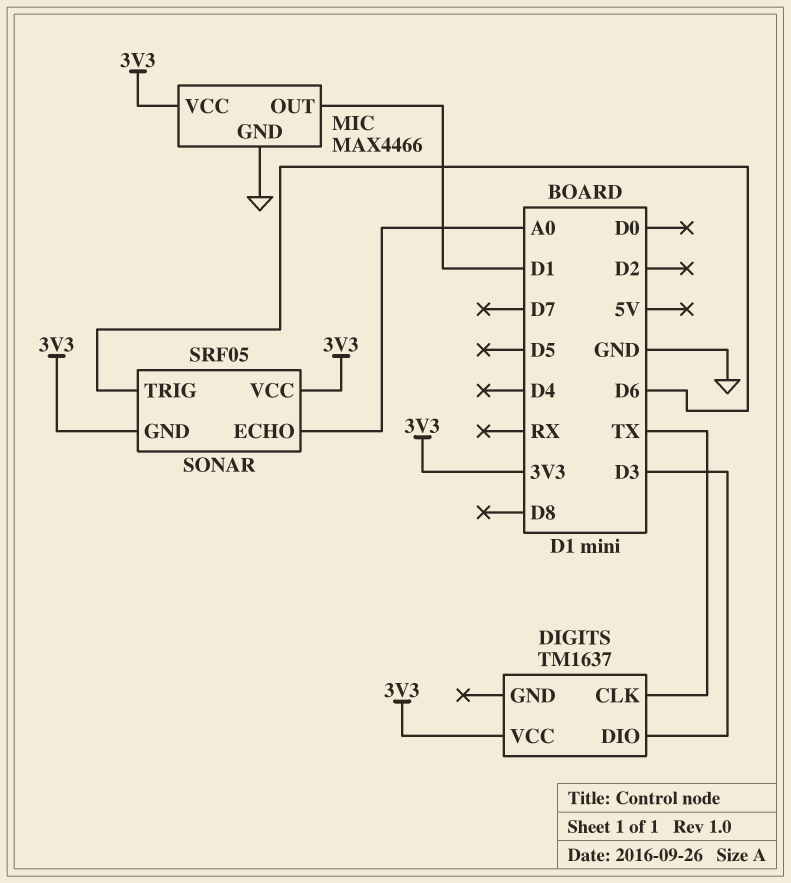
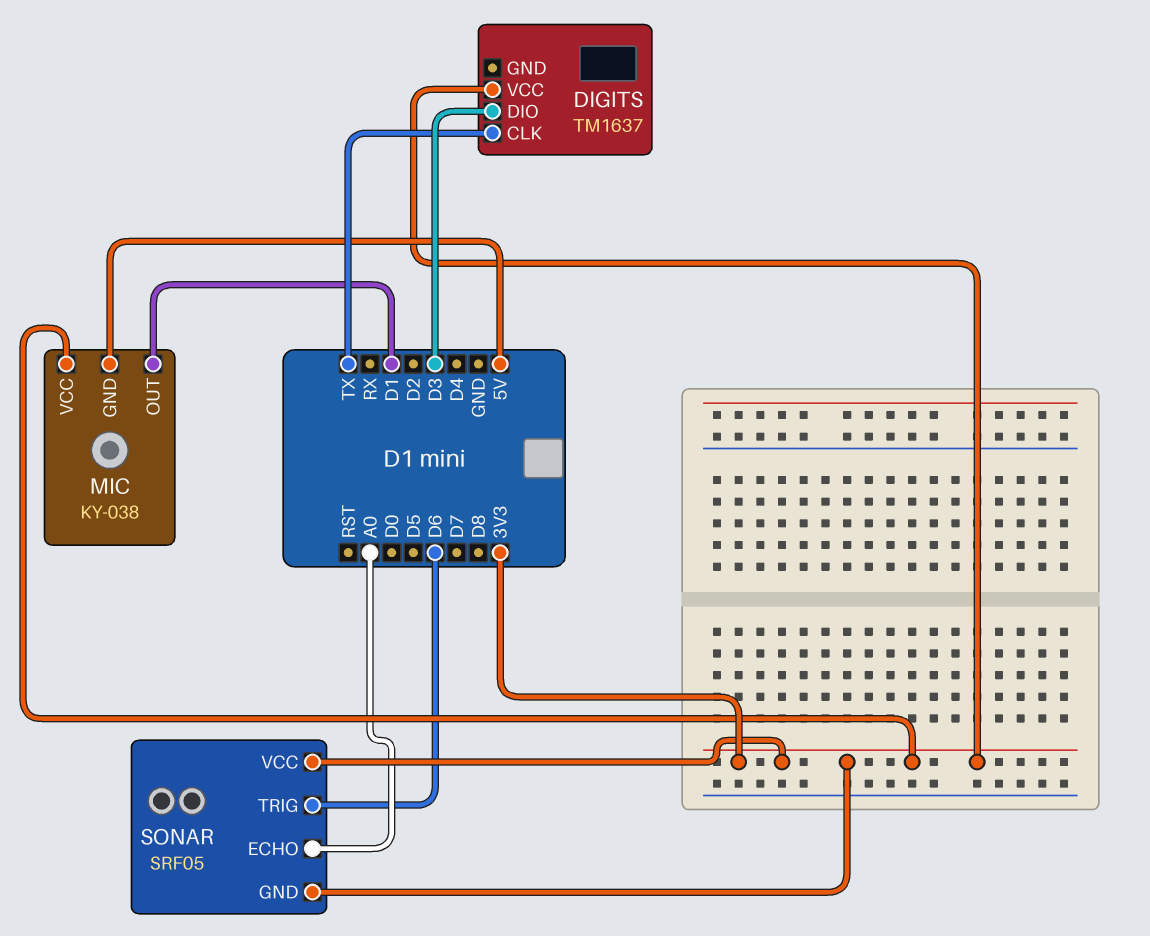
MIC: MAX4466 -> KY-038
MIC pin GND: GND -> 5V

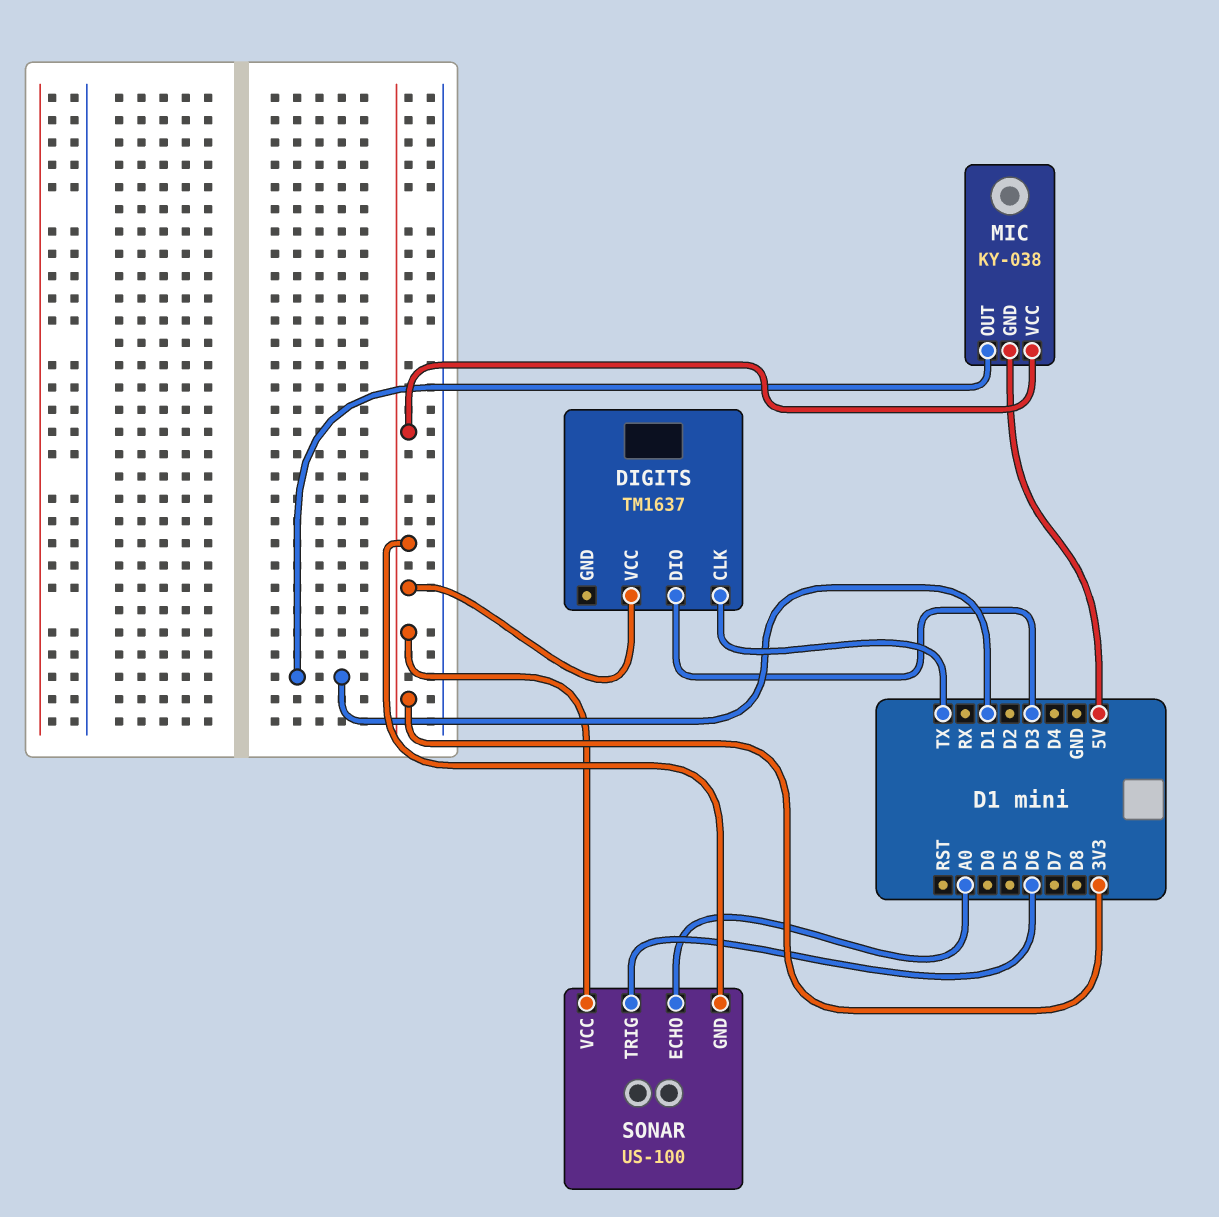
SONAR: SRF05 -> US-100

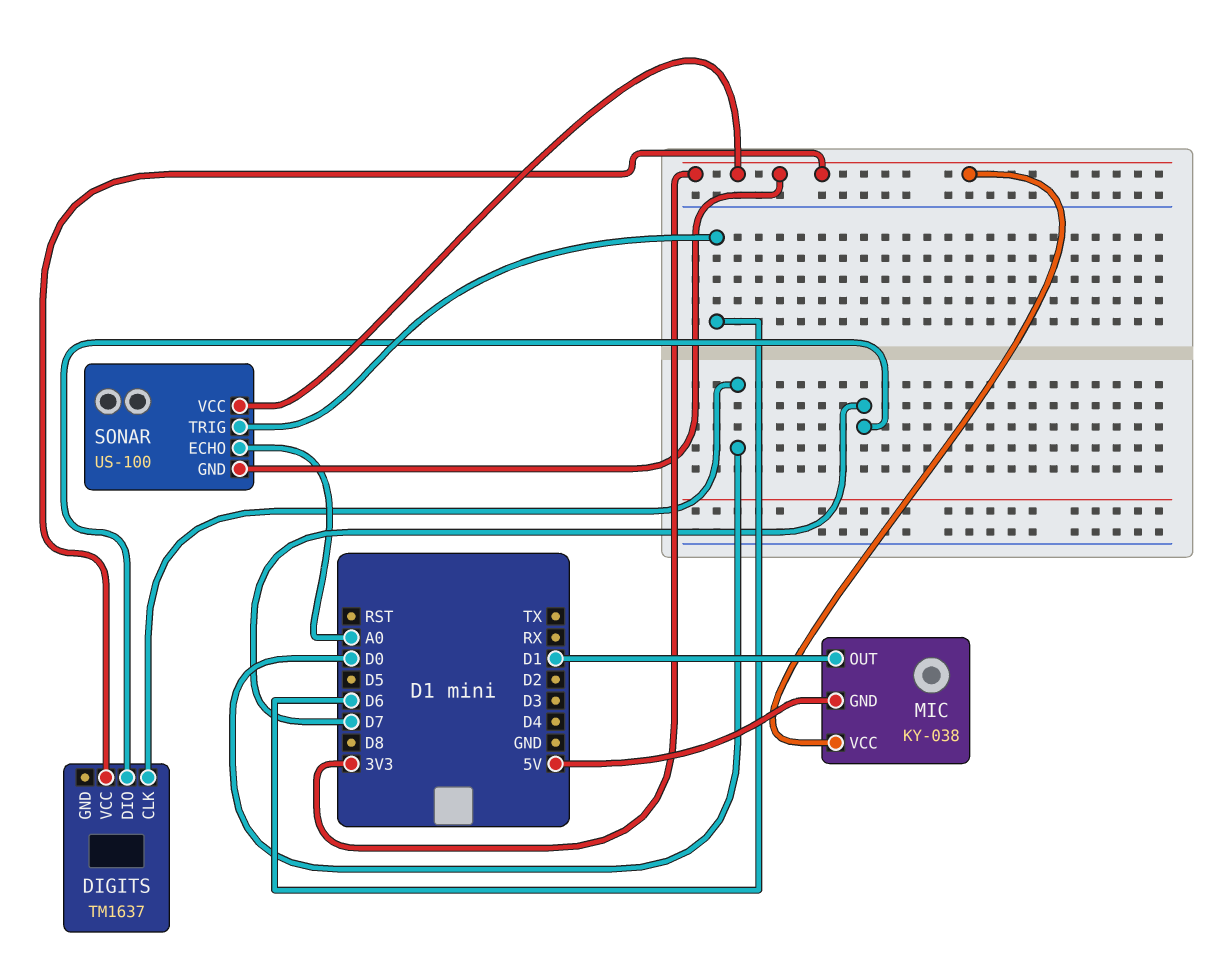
DIGITS pin CLK: TX -> D0
DIGITS pin DIO: D3 -> D7

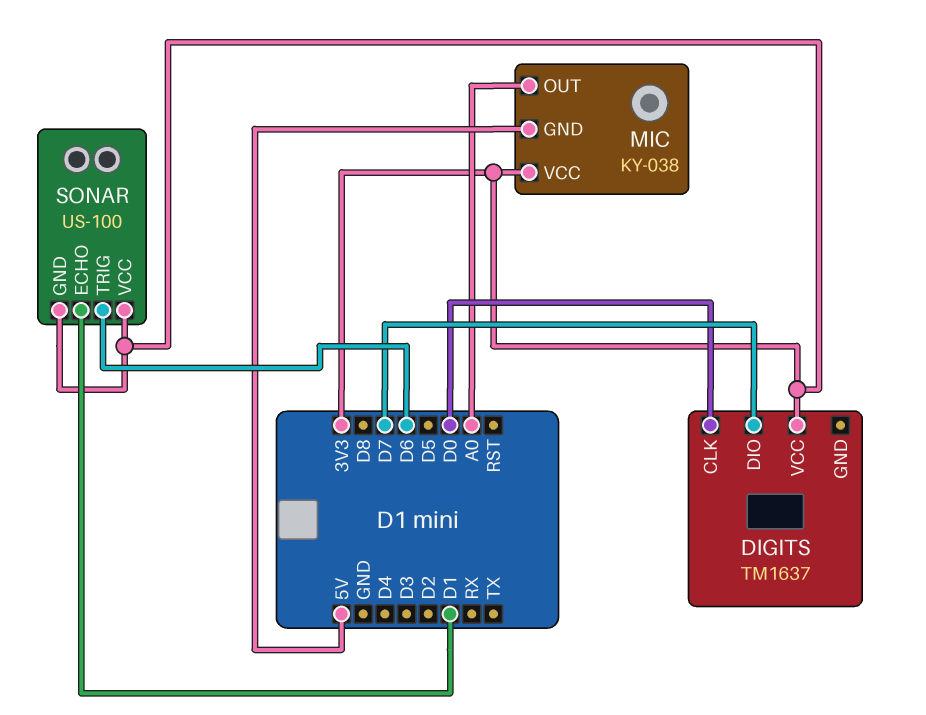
MIC pin OUT: D1 -> A0
SONAR pin ECHO: A0 -> D1

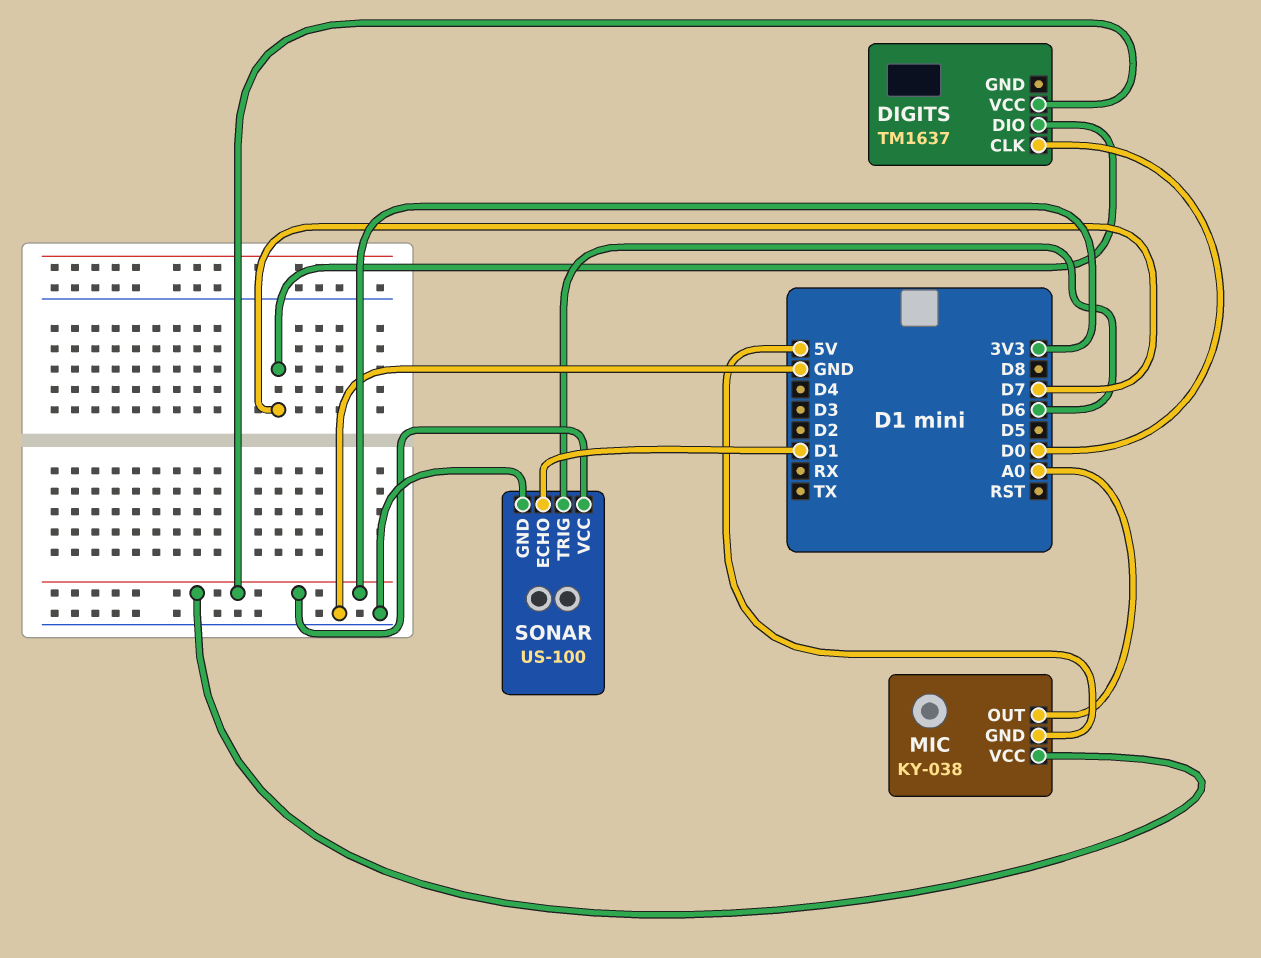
SONAR pin GND: 3V3 -> GND

